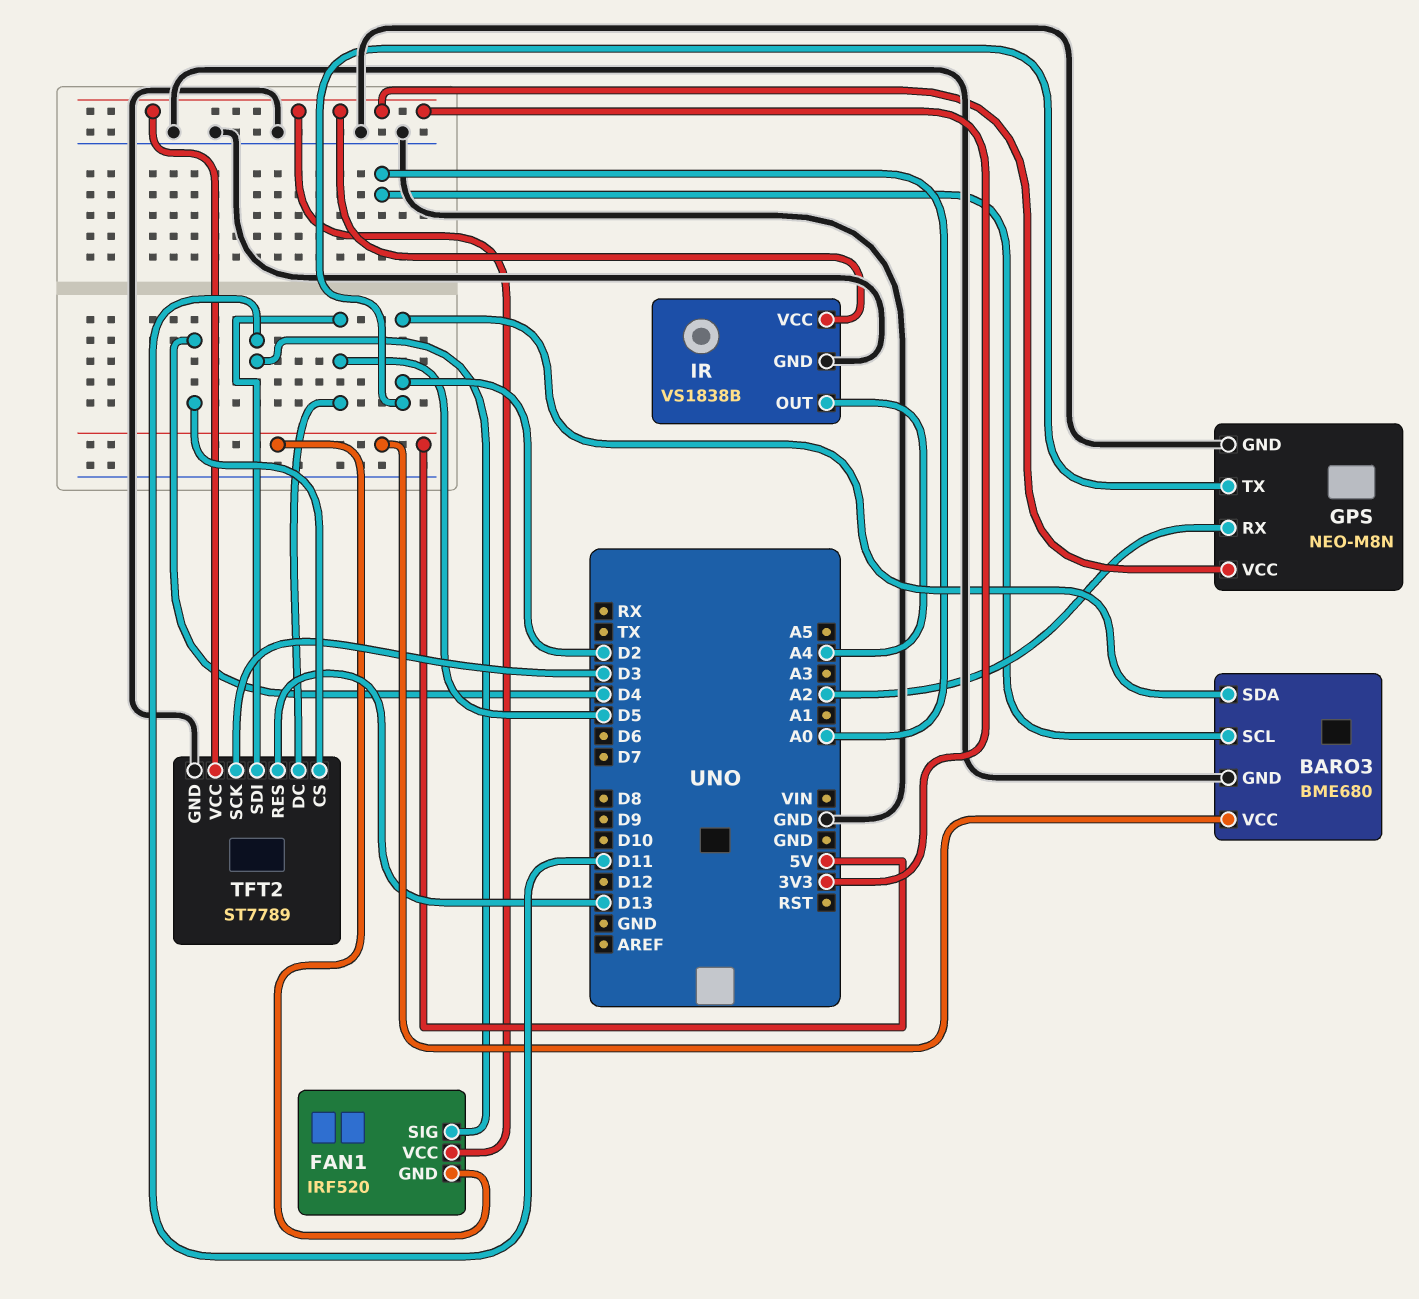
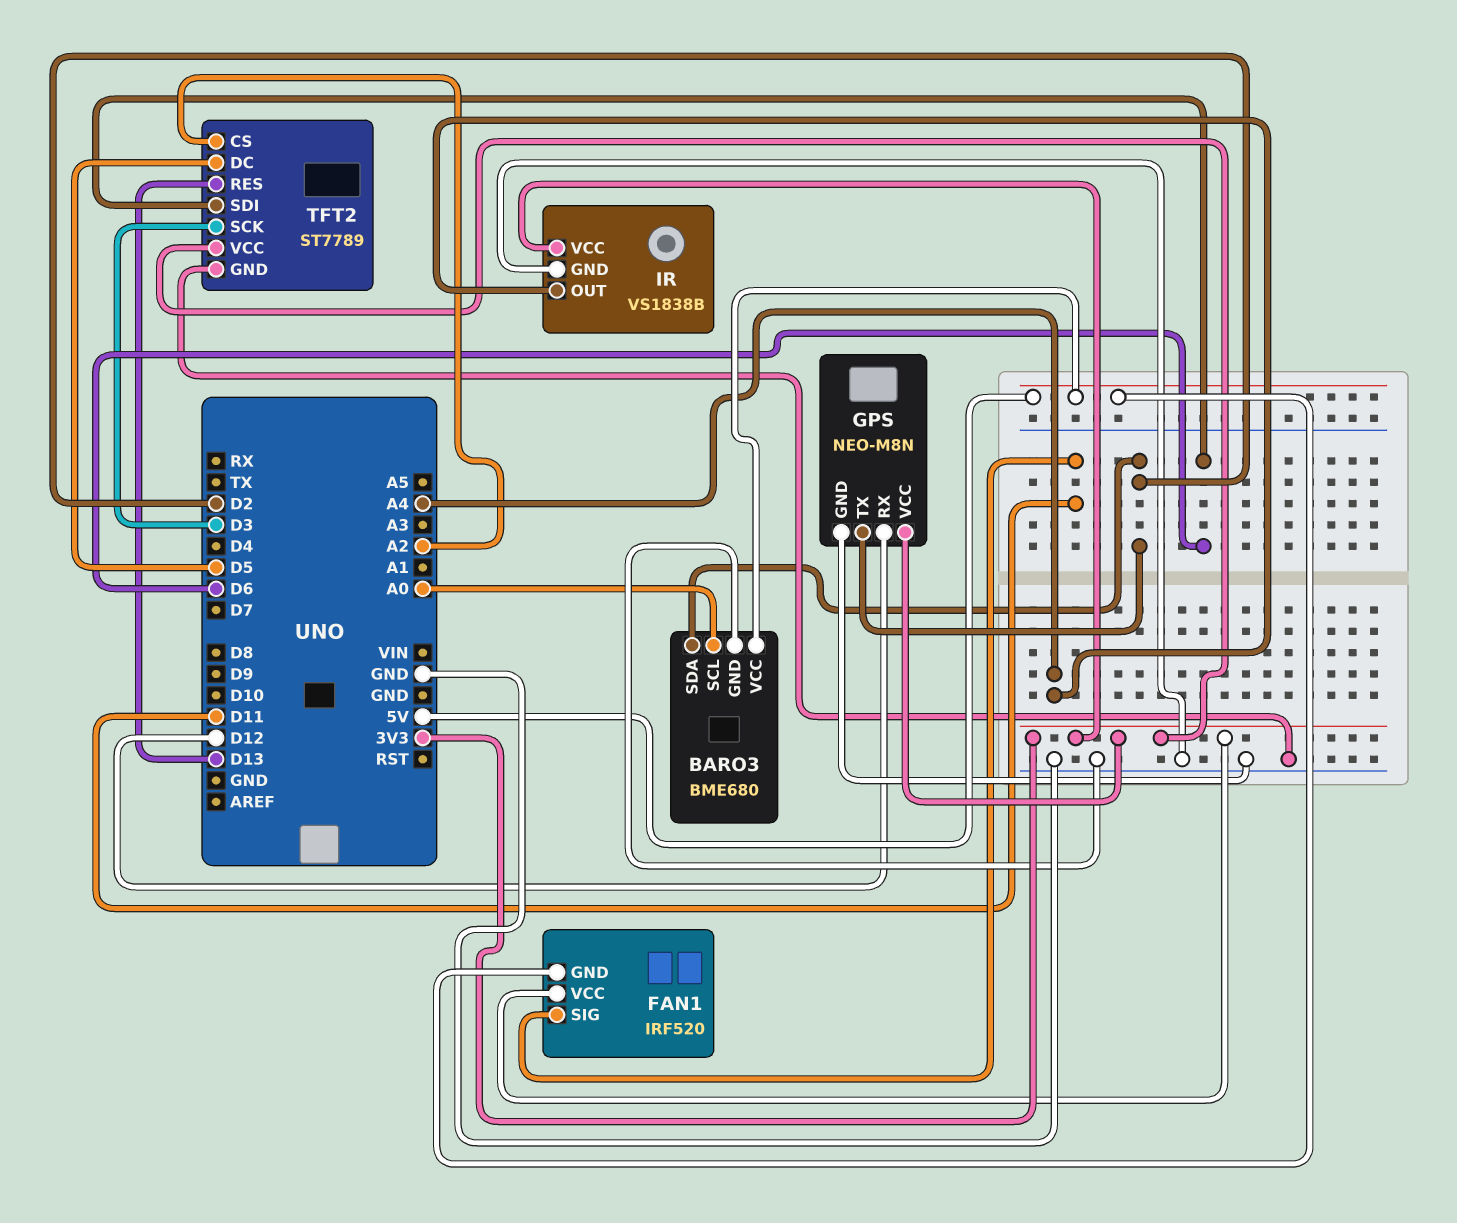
GPS pin RX: A2 -> D12
TFT2 pin CS: D4 -> A2
TFT2 pin SDI: D5 -> D6

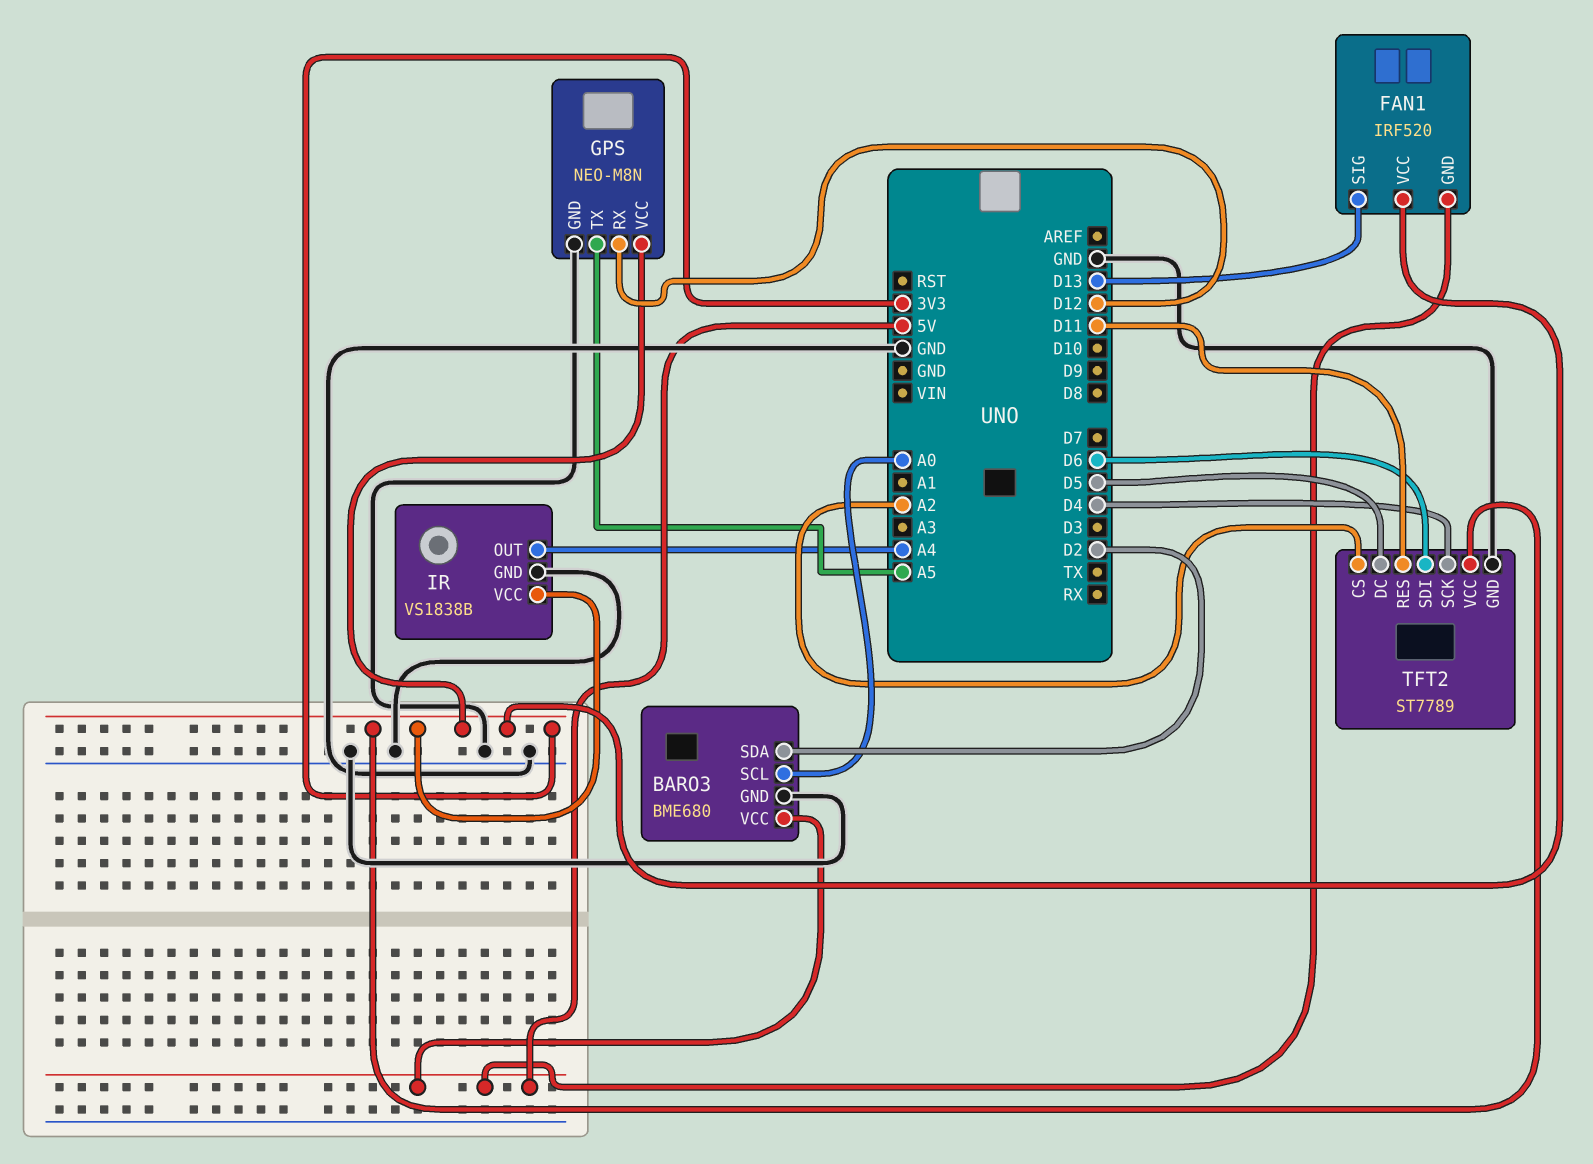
FAN1 pin SIG: D11 -> D13
GPS pin TX: D2 -> A5
TFT2 pin RES: D13 -> D11
TFT2 pin SCK: D3 -> D4

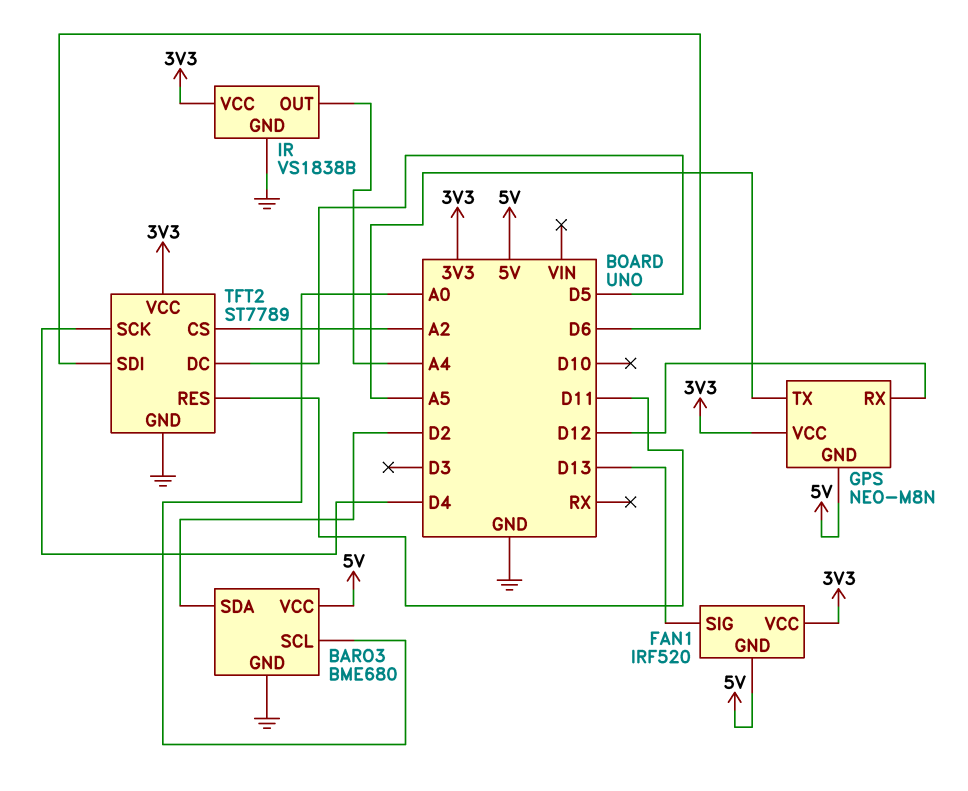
GPS pin GND: GND -> 5V

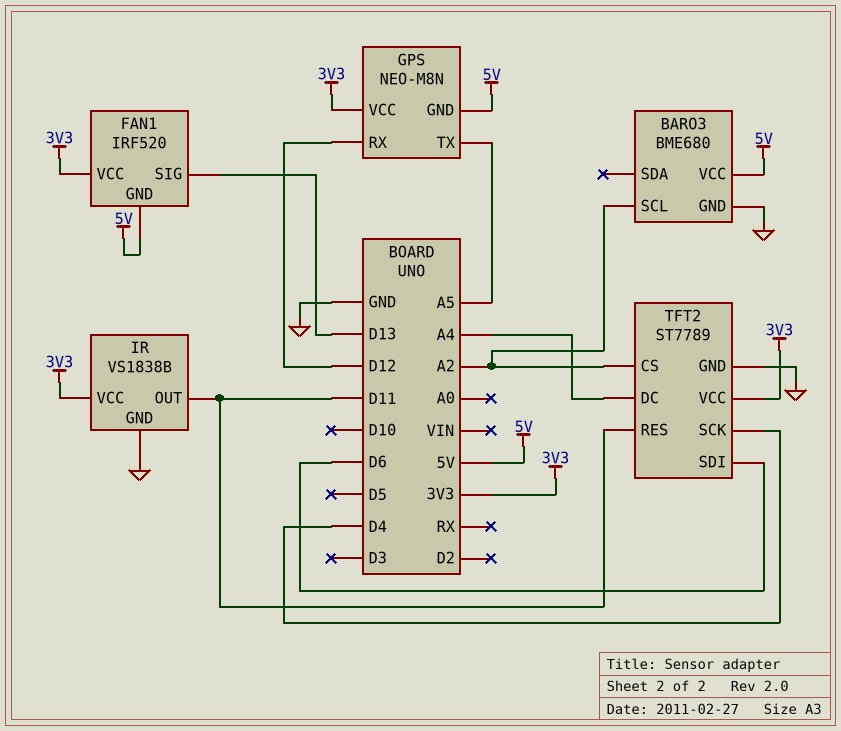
BARO3 pin SCL: A0 -> A2
BARO3 pin SDA: D2 -> none
IR pin OUT: A4 -> D11
TFT2 pin DC: D5 -> A4

